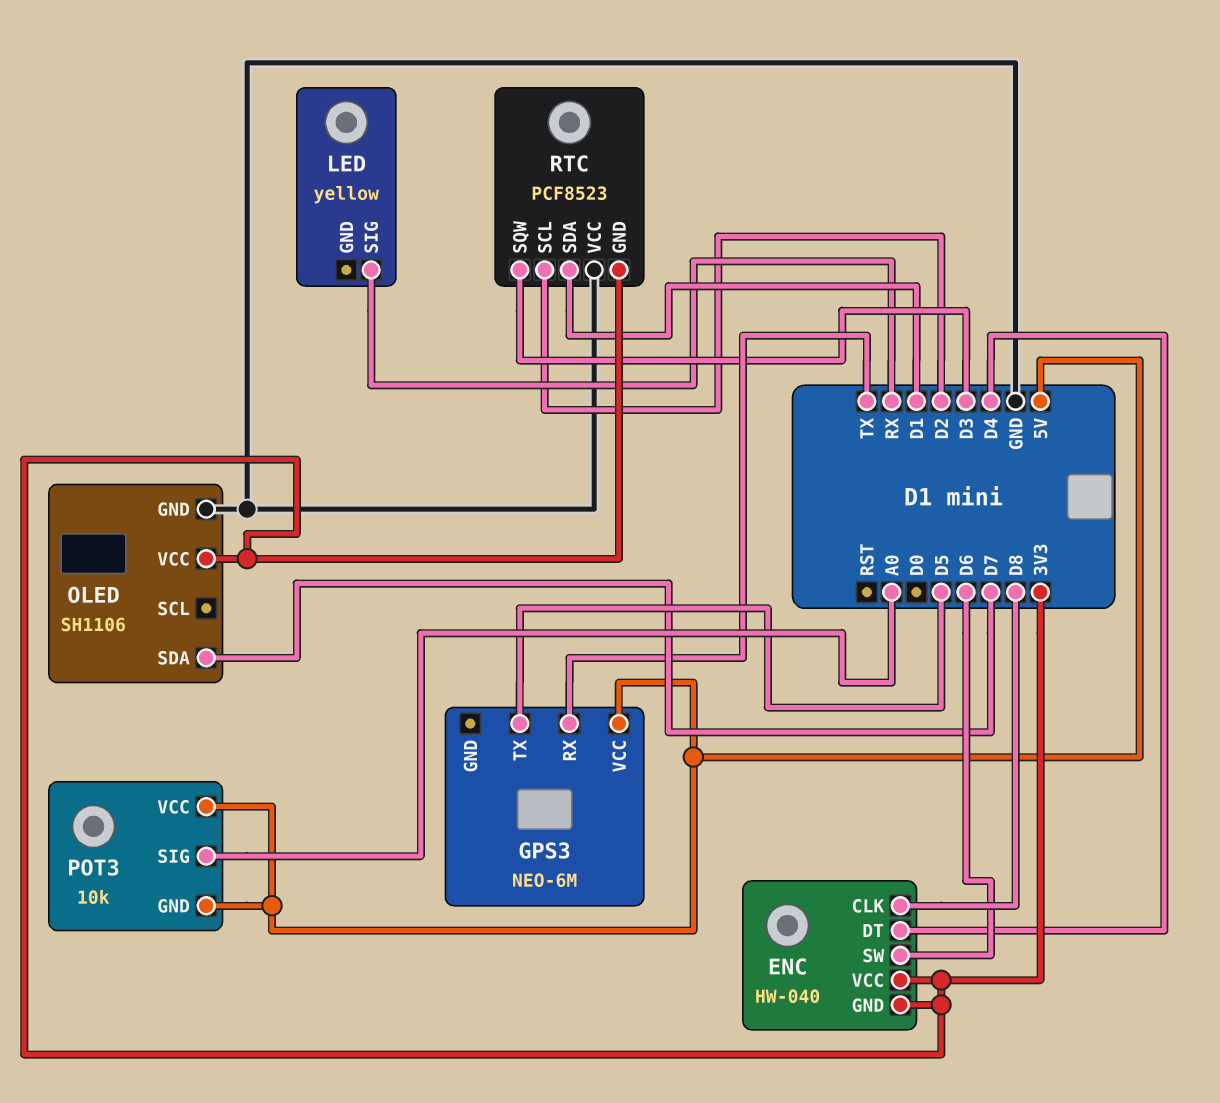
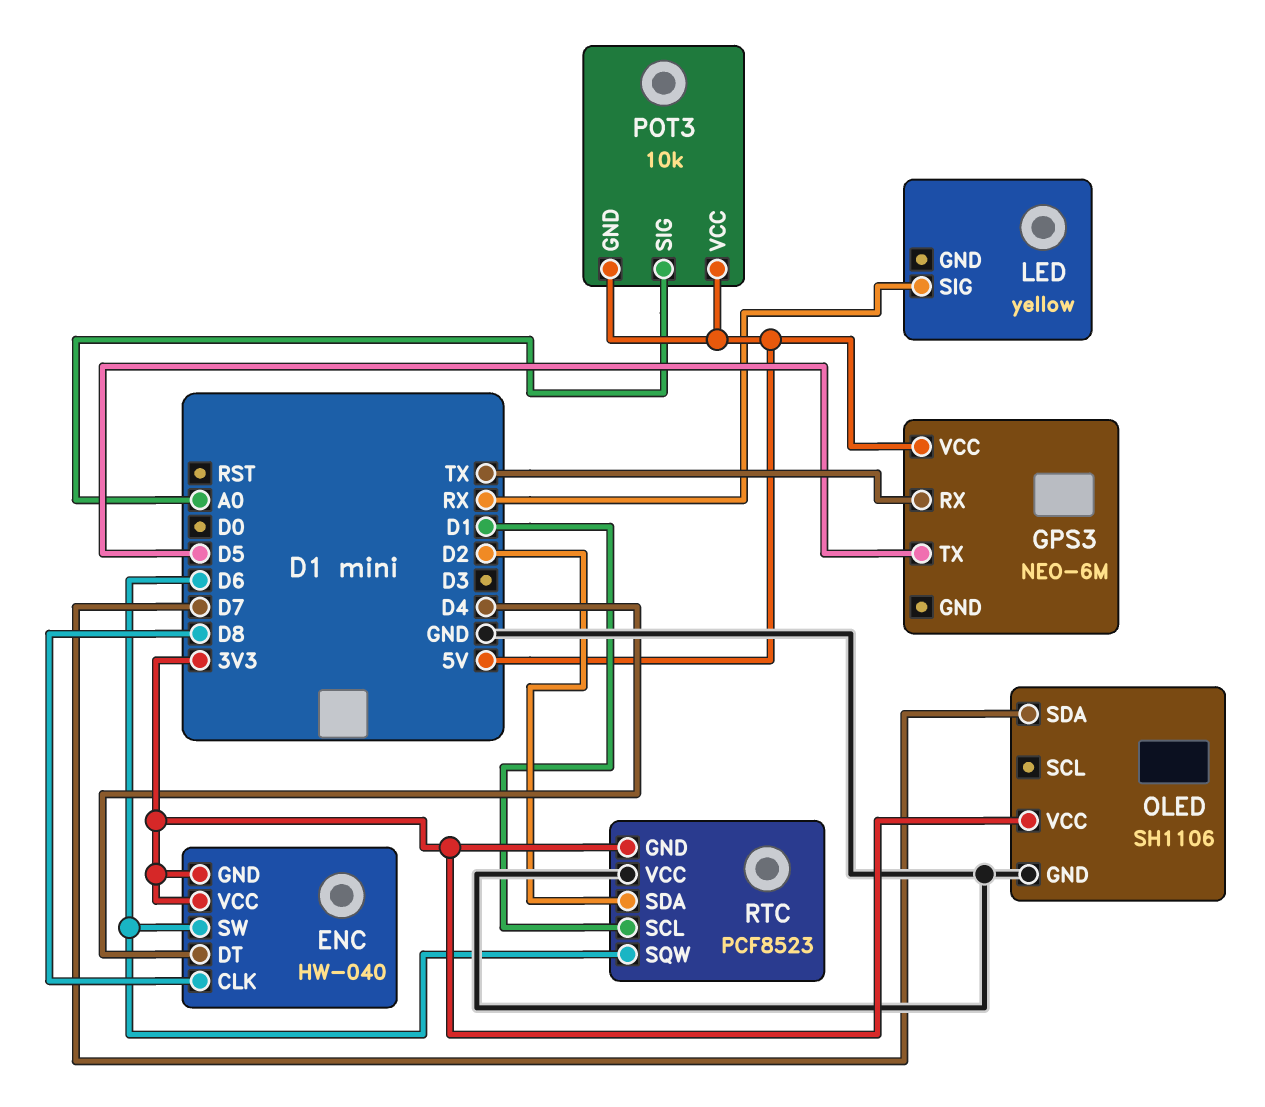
RTC pin SCL: D2 -> D1
RTC pin SDA: D1 -> D2
RTC pin SQW: D3 -> D6

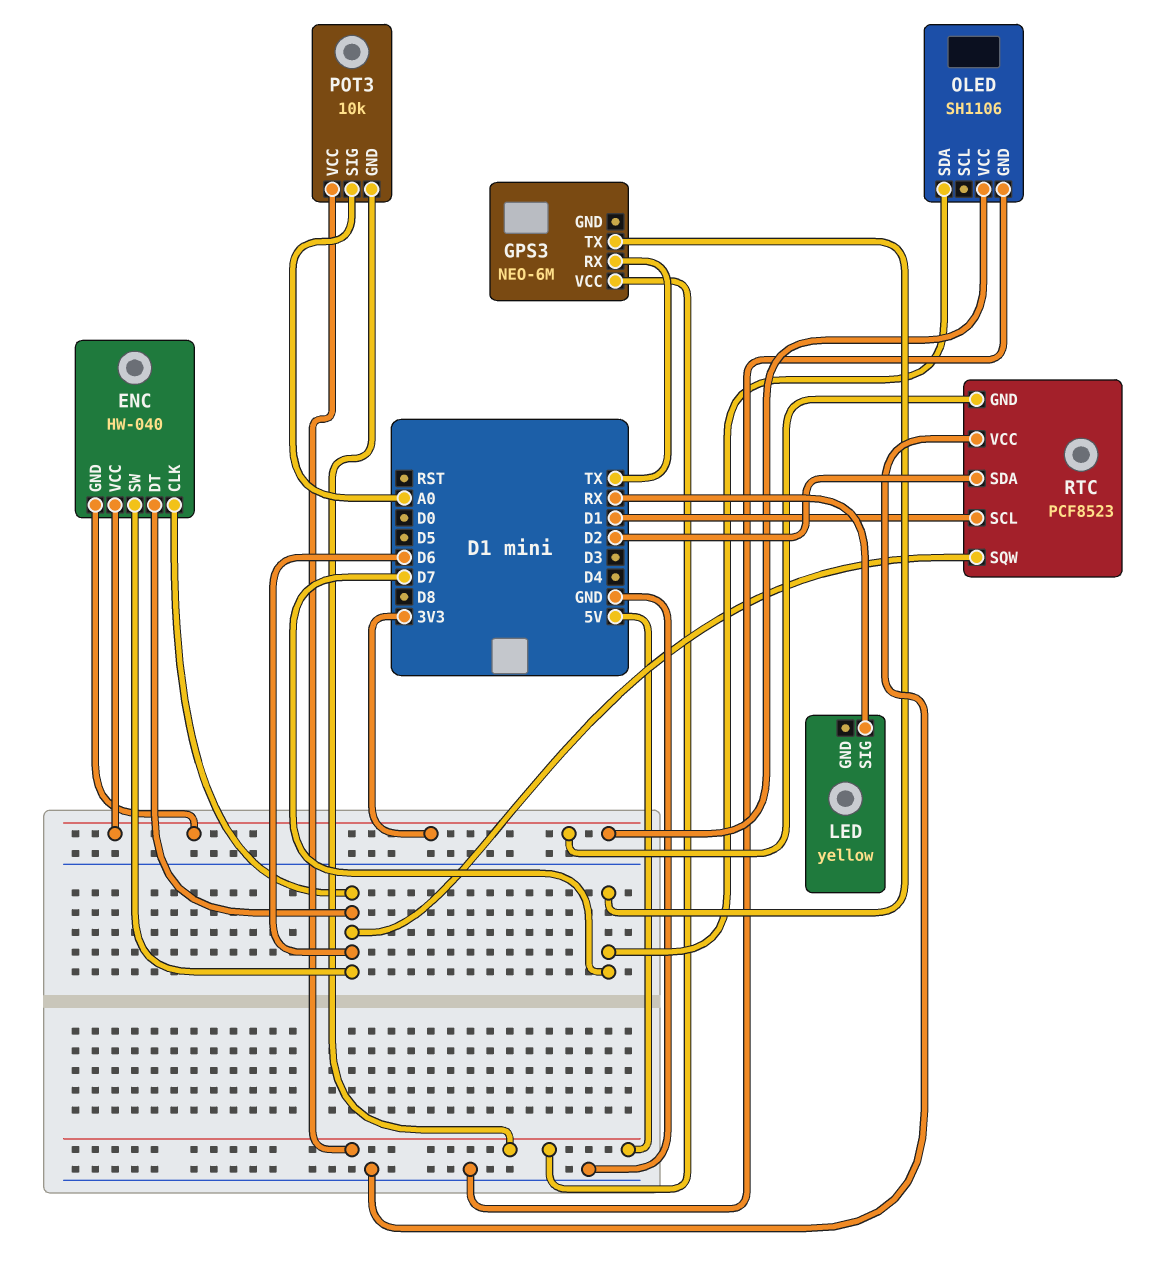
ENC pin CLK: D8 -> D6
ENC pin DT: D4 -> D6
GPS3 pin TX: D5 -> D7

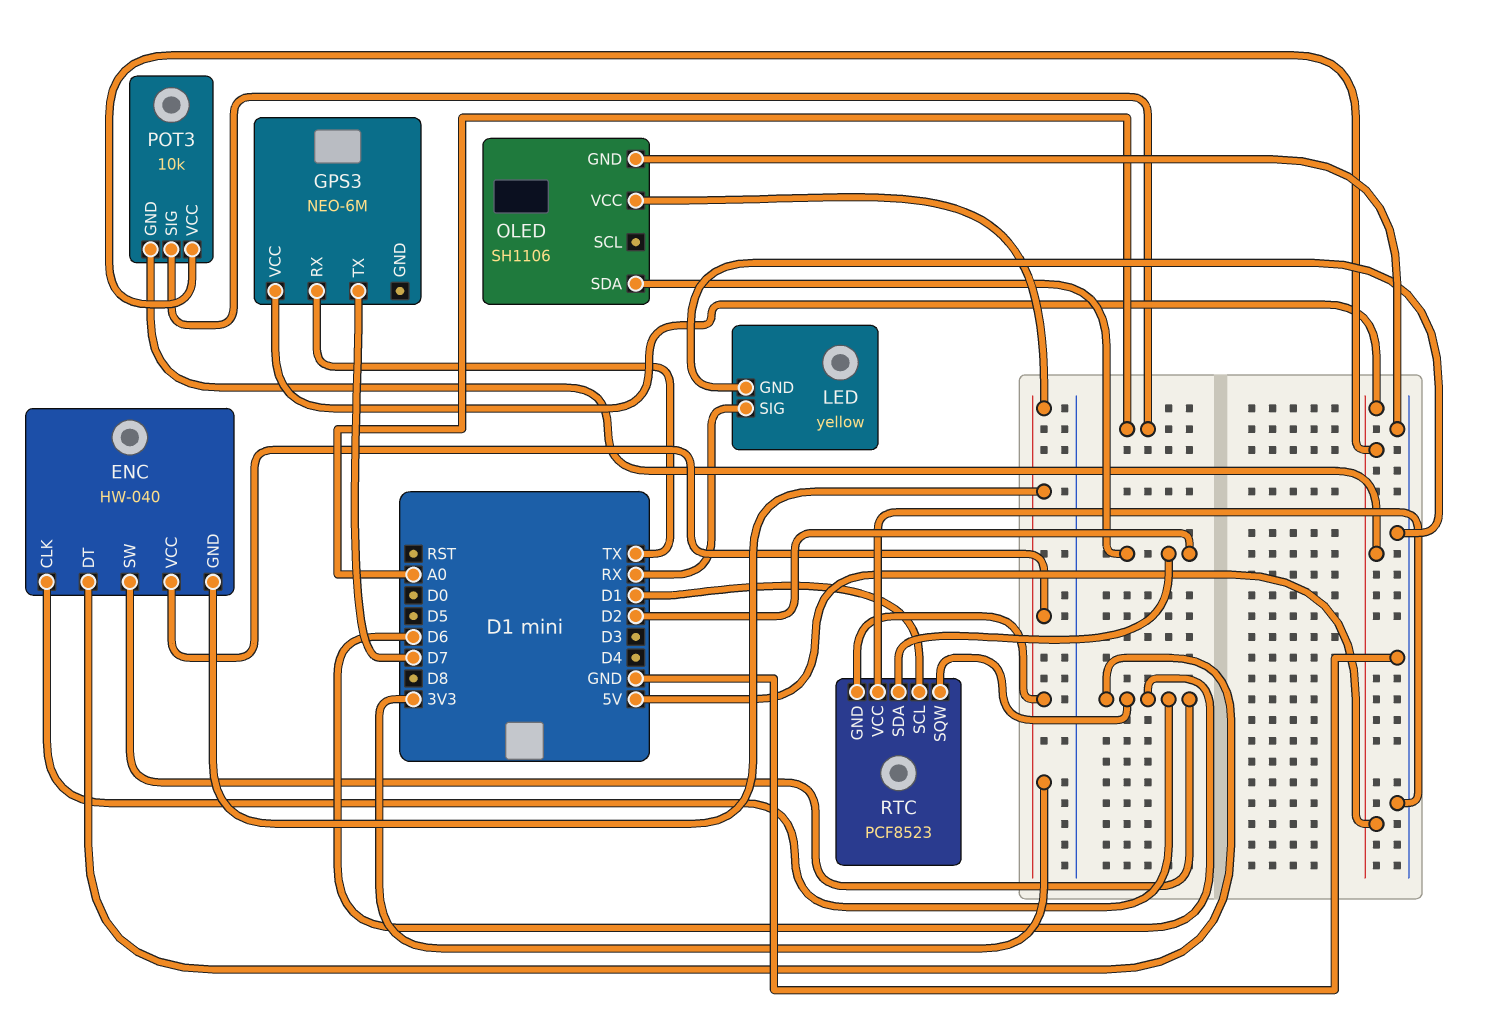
LED pin GND: none -> GND
OLED pin SDA: D7 -> D2

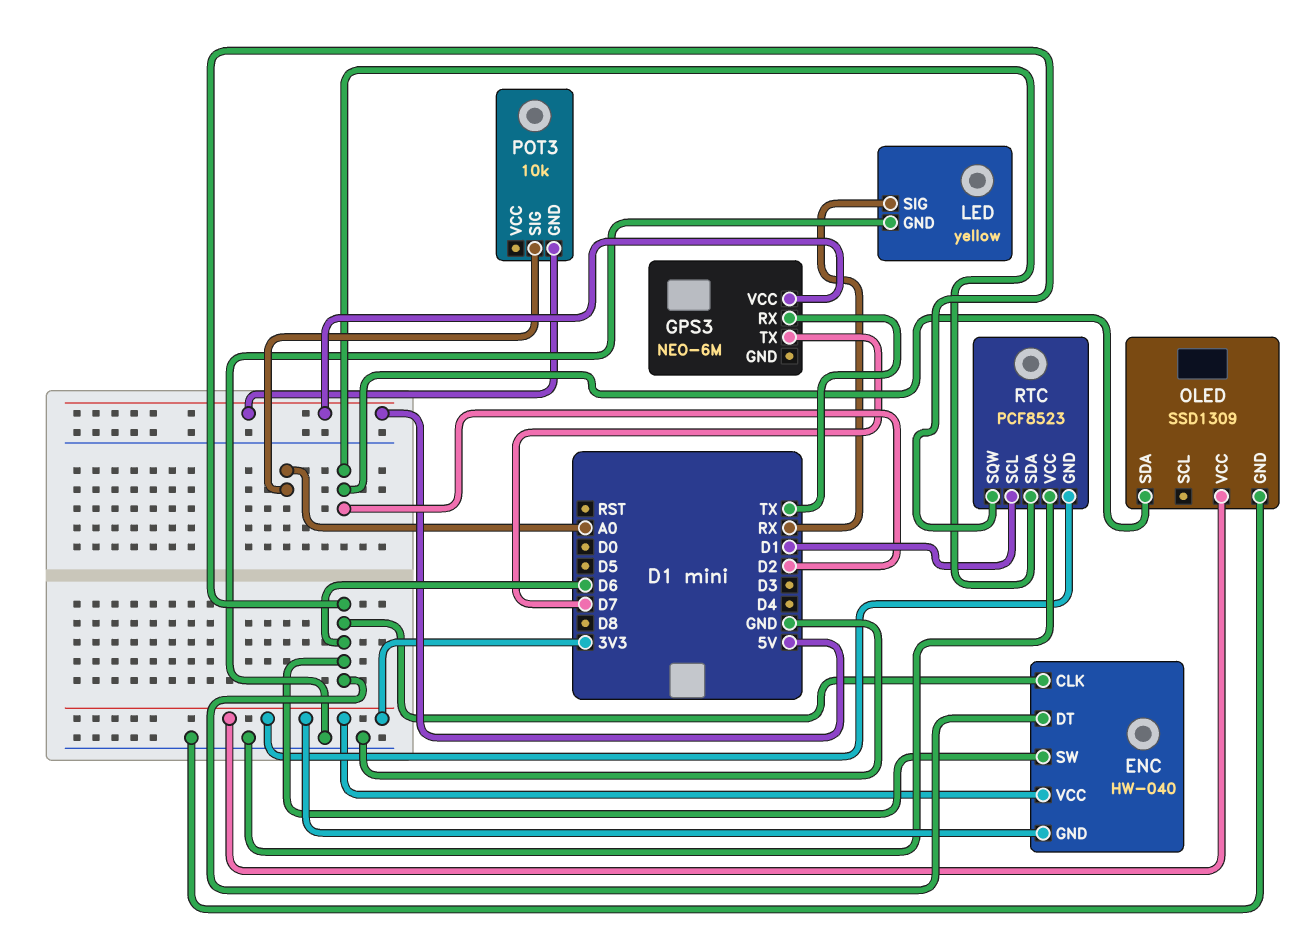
OLED: SH1106 -> SSD1309
POT3 pin VCC: 5V -> none

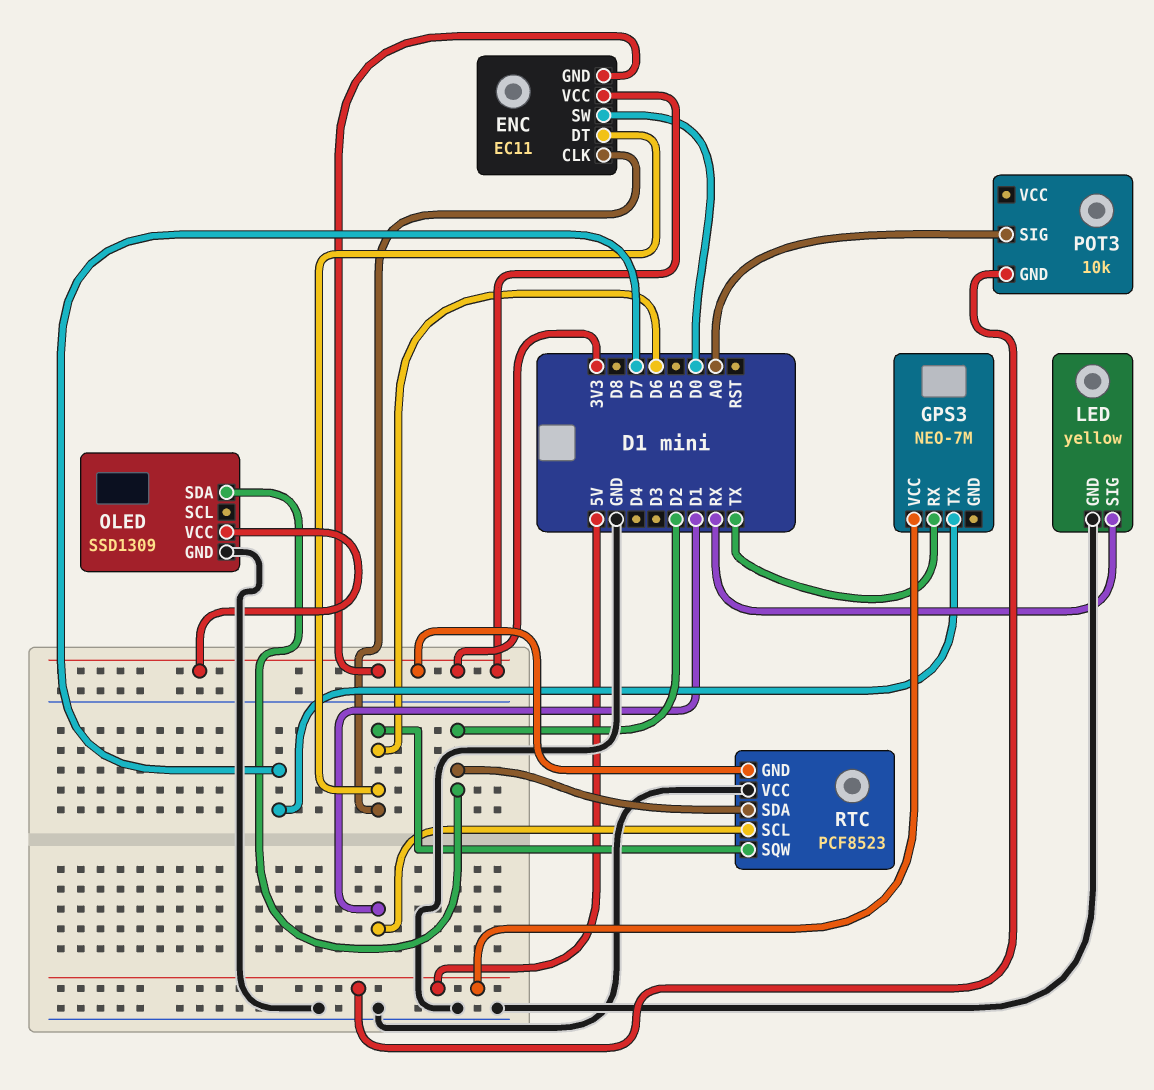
ENC: HW-040 -> EC11
ENC pin SW: D6 -> D0
GPS3: NEO-6M -> NEO-7M

